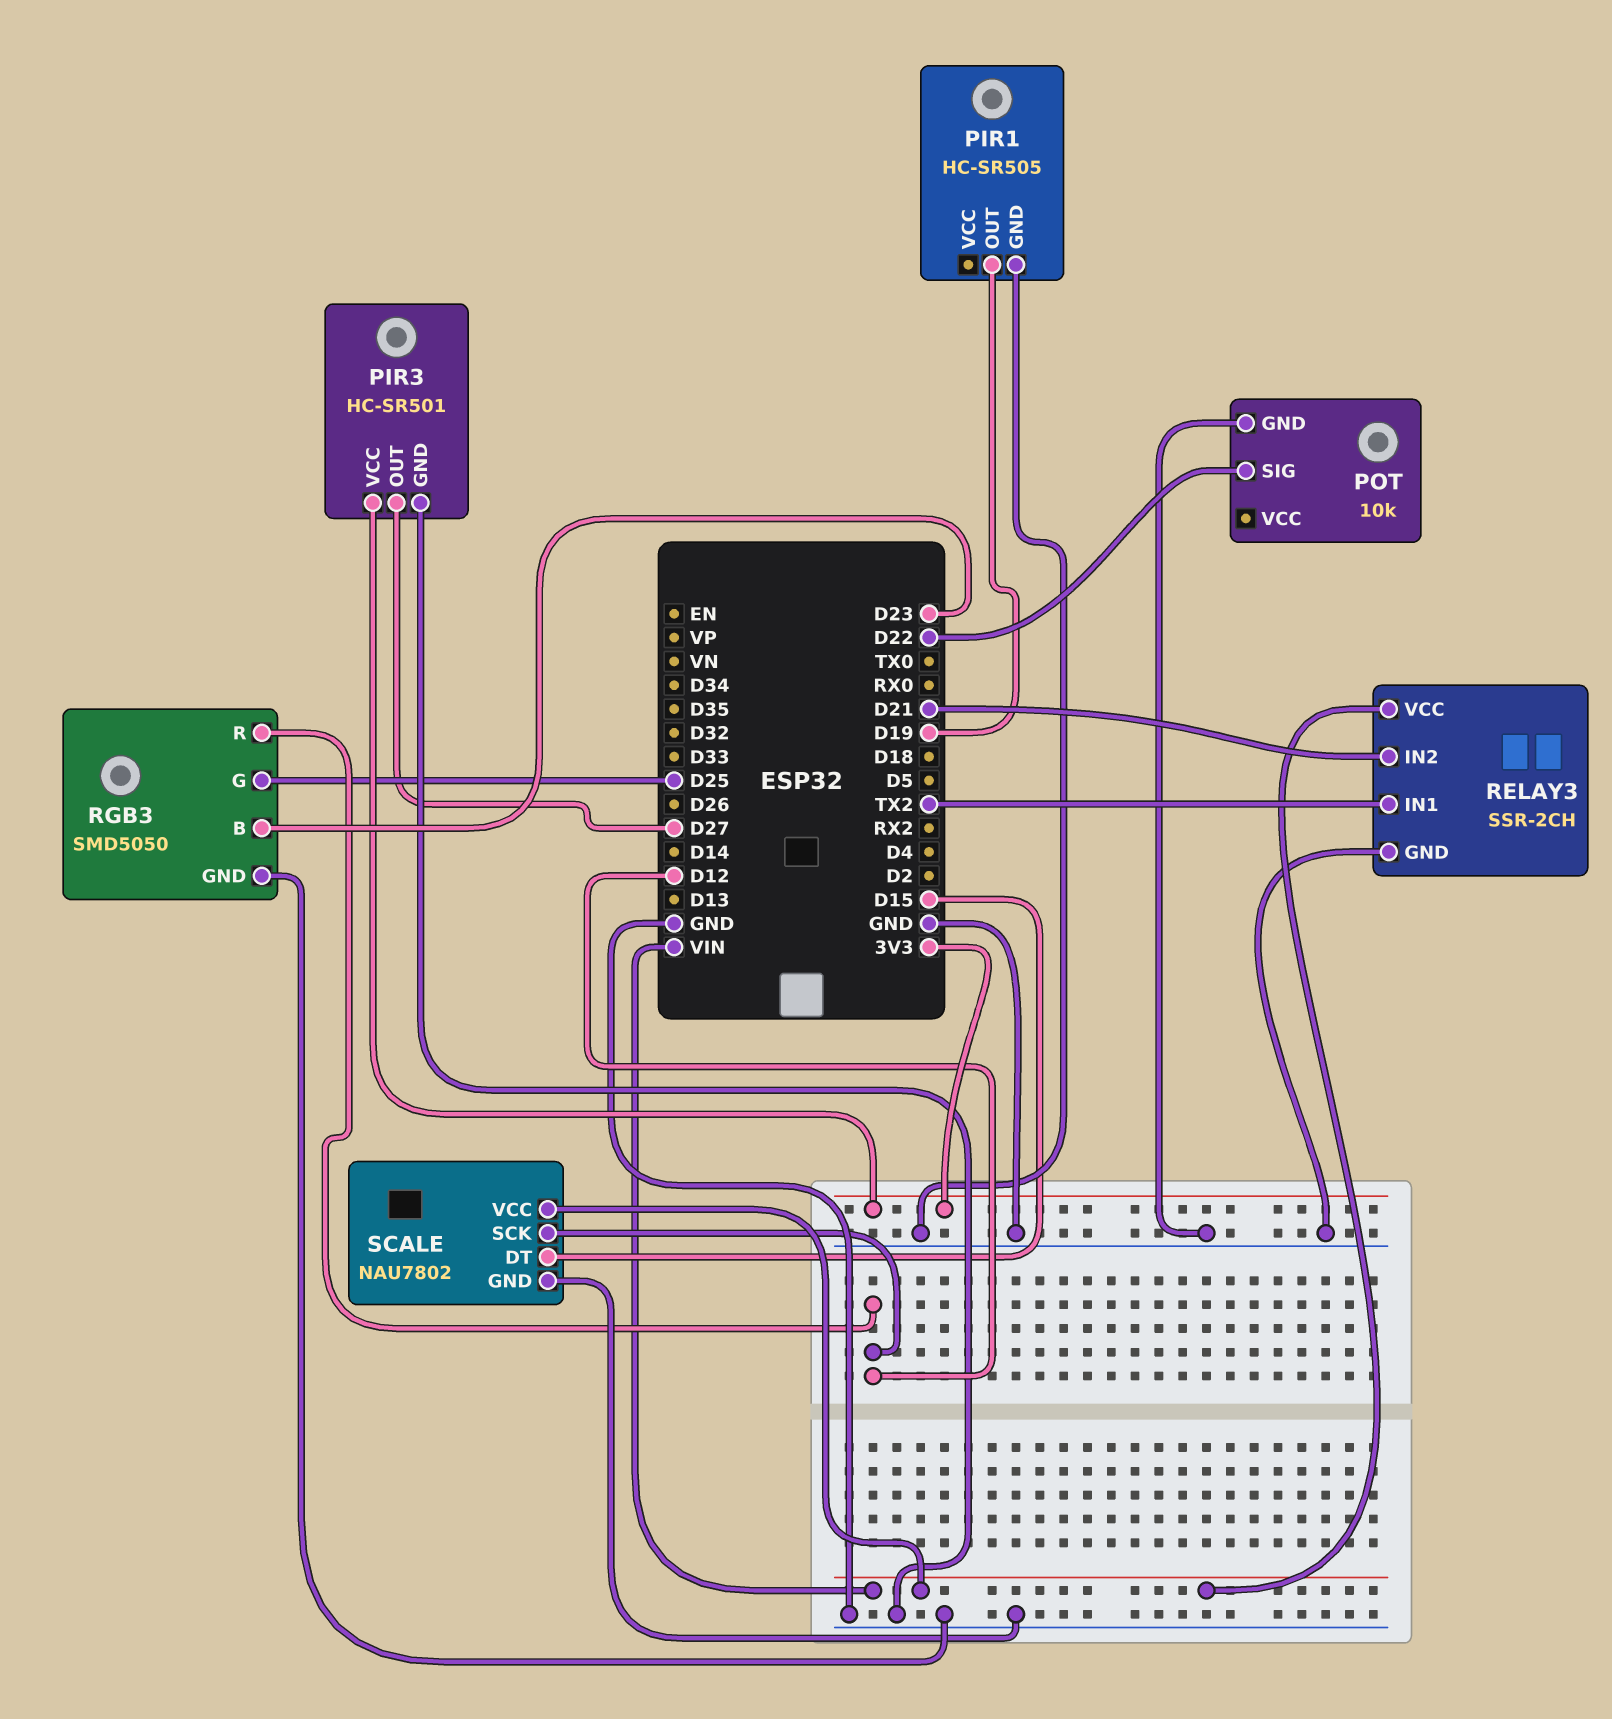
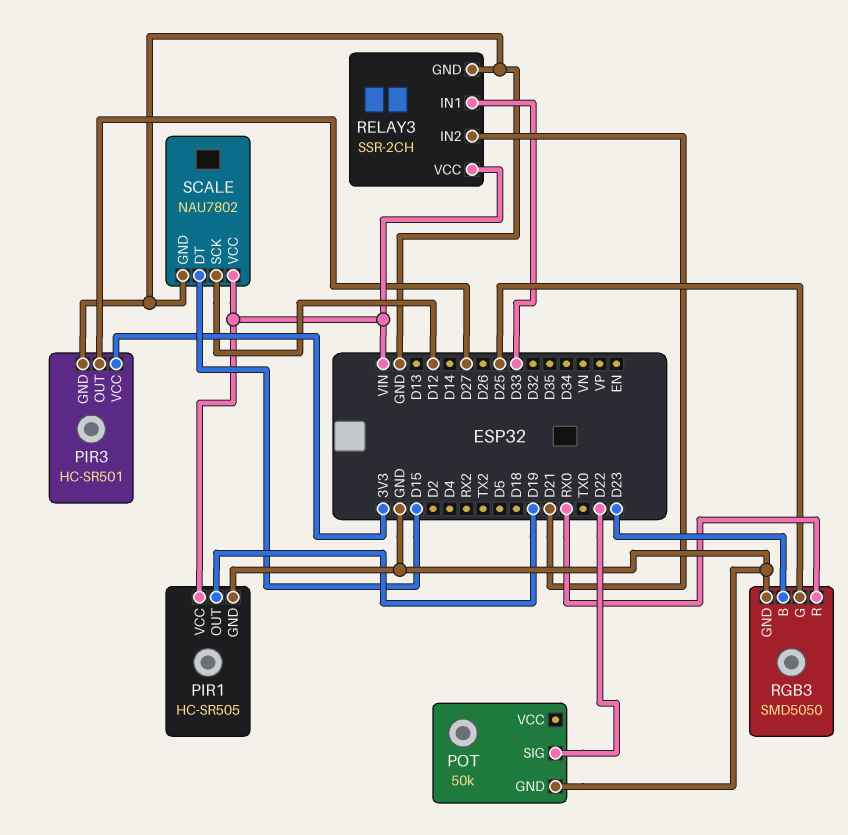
PIR1 pin VCC: none -> VIN
POT: 10k -> 50k
RELAY3 pin IN1: TX2 -> D33
RGB3 pin R: D12 -> RX0

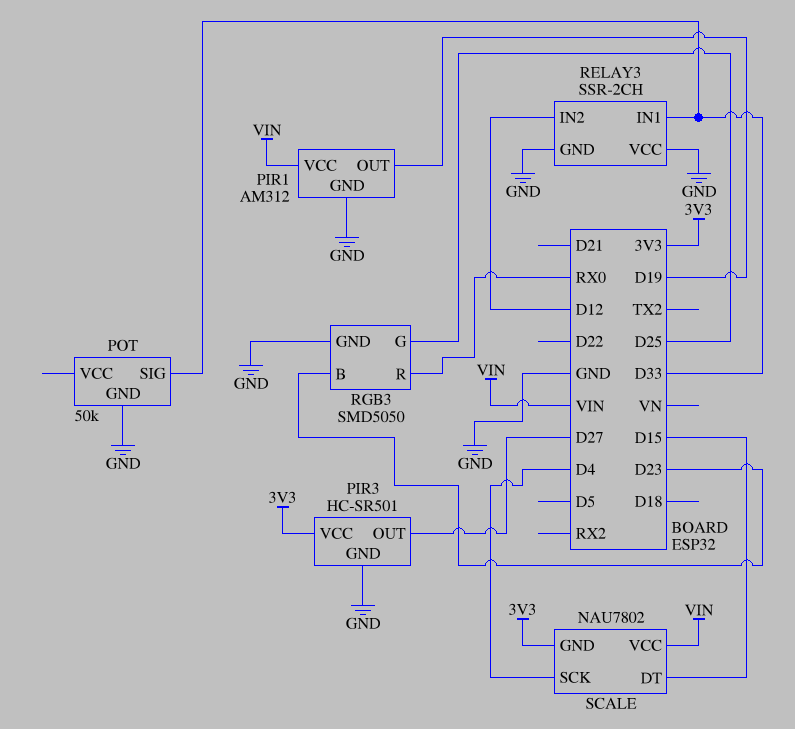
PIR1: HC-SR505 -> AM312
POT pin SIG: D22 -> D33
RELAY3 pin IN2: D21 -> D12
RELAY3 pin VCC: VIN -> GND
SCALE pin GND: GND -> 3V3
SCALE pin SCK: D12 -> D4

